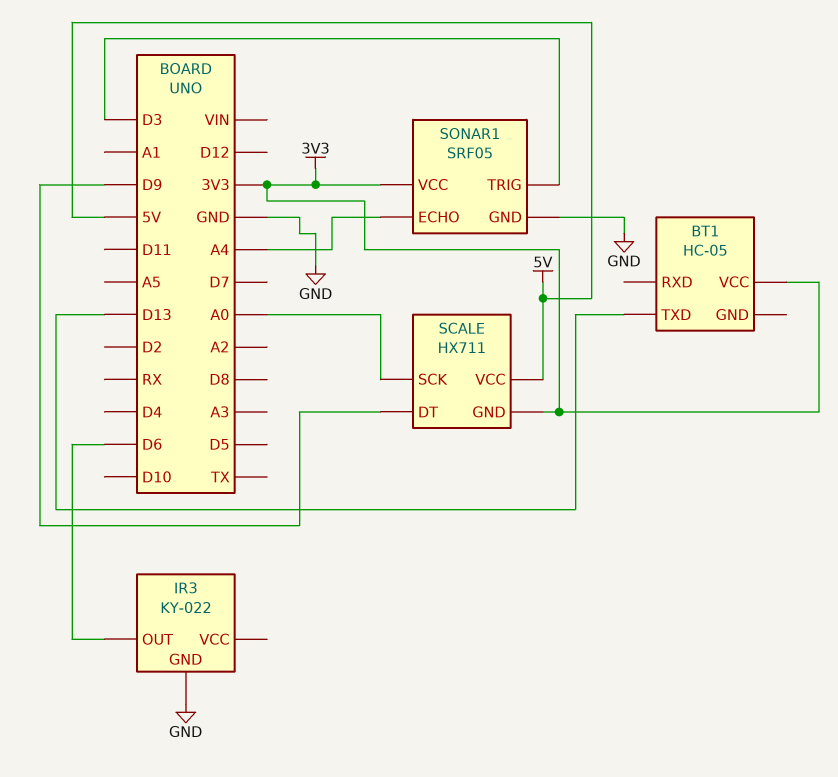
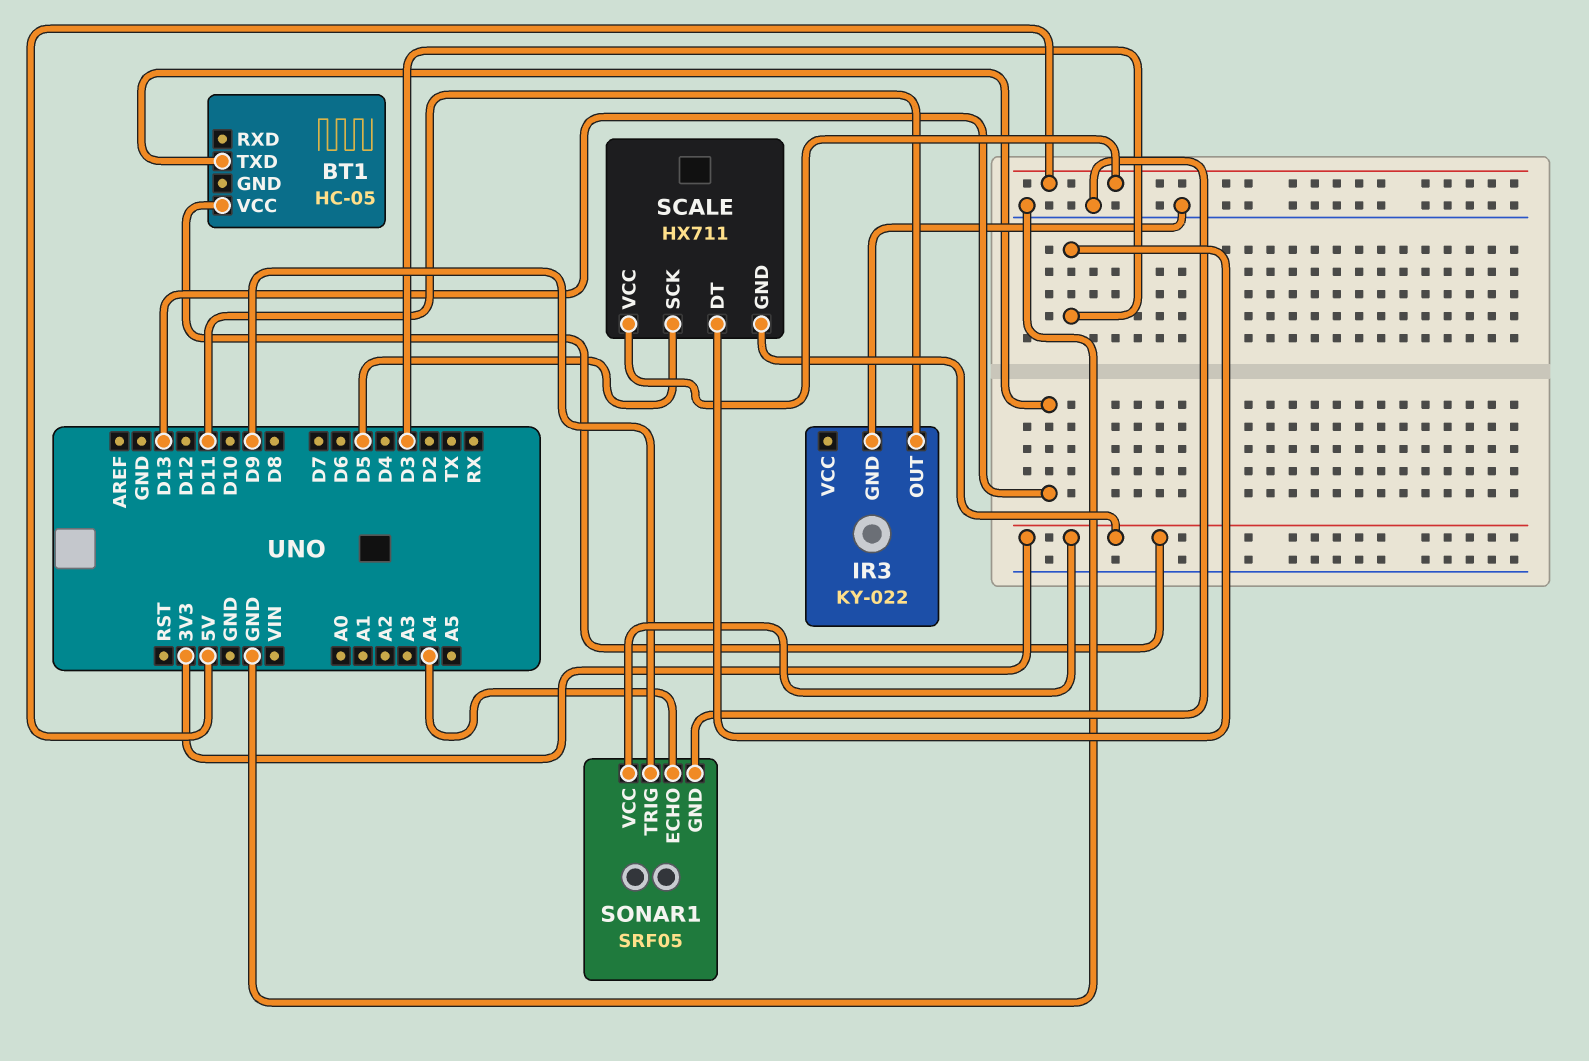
IR3 pin OUT: D6 -> D11
SCALE pin DT: D9 -> D3
SCALE pin SCK: A0 -> D5
SONAR1 pin TRIG: D3 -> D9

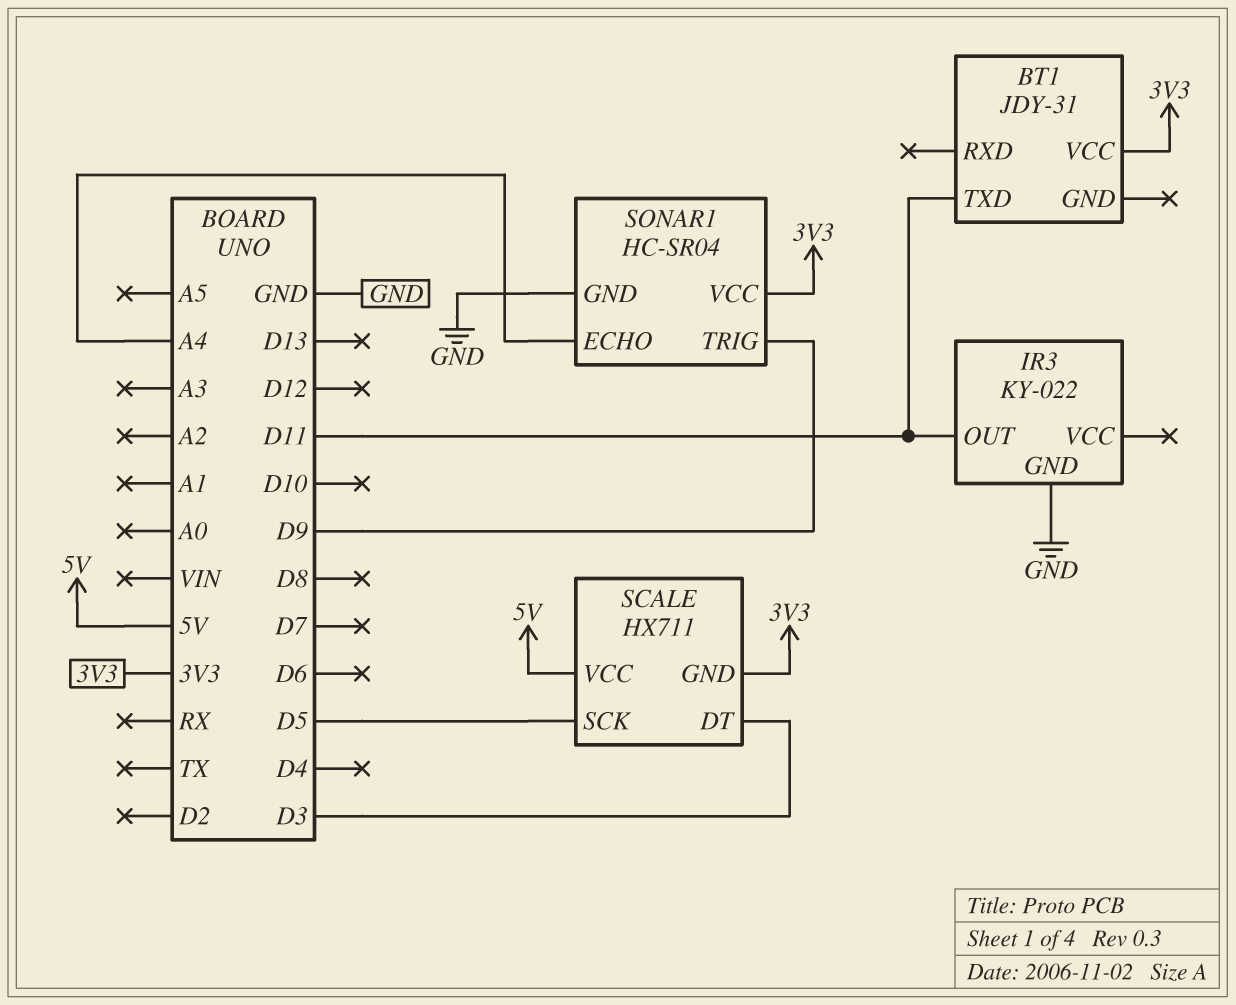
BT1: HC-05 -> JDY-31
BT1 pin TXD: D13 -> D11
SONAR1: SRF05 -> HC-SR04

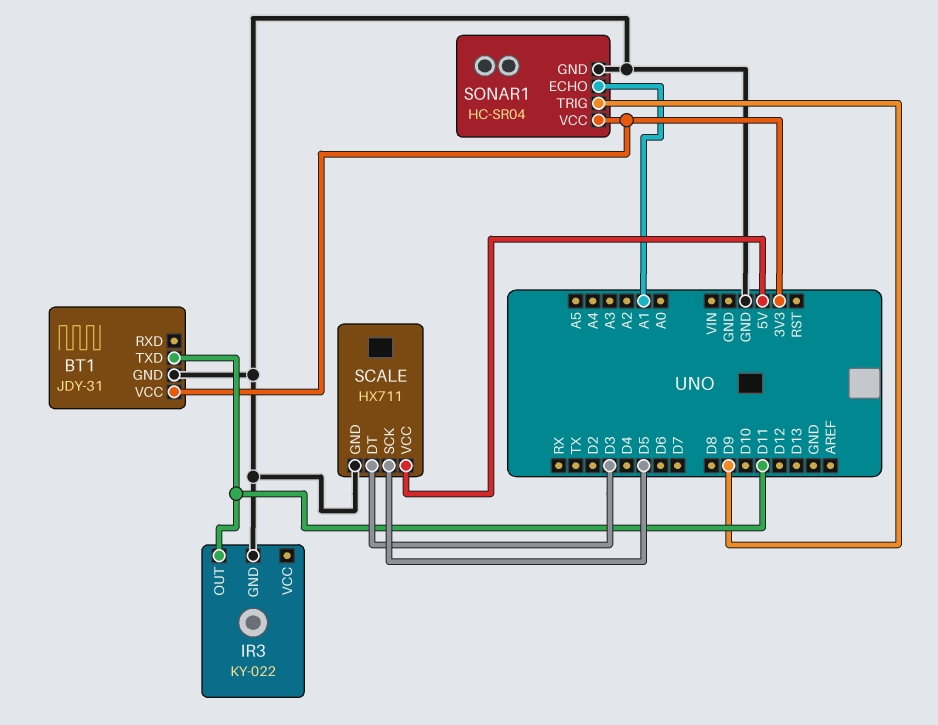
BT1 pin GND: none -> GND
SCALE pin GND: 3V3 -> GND
SONAR1 pin ECHO: A4 -> A1

